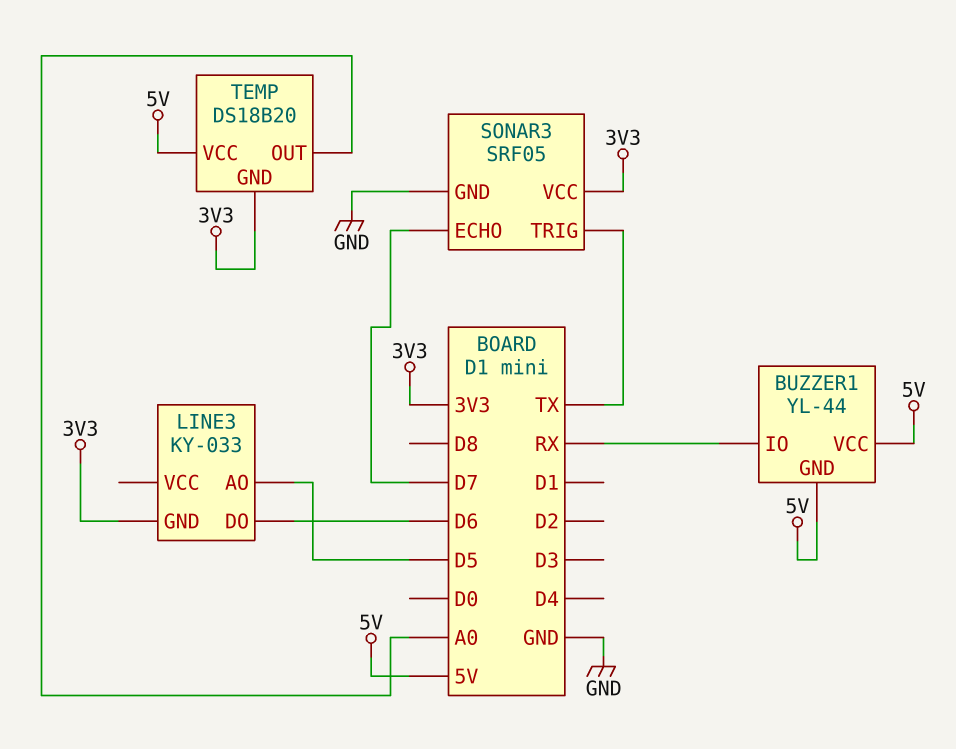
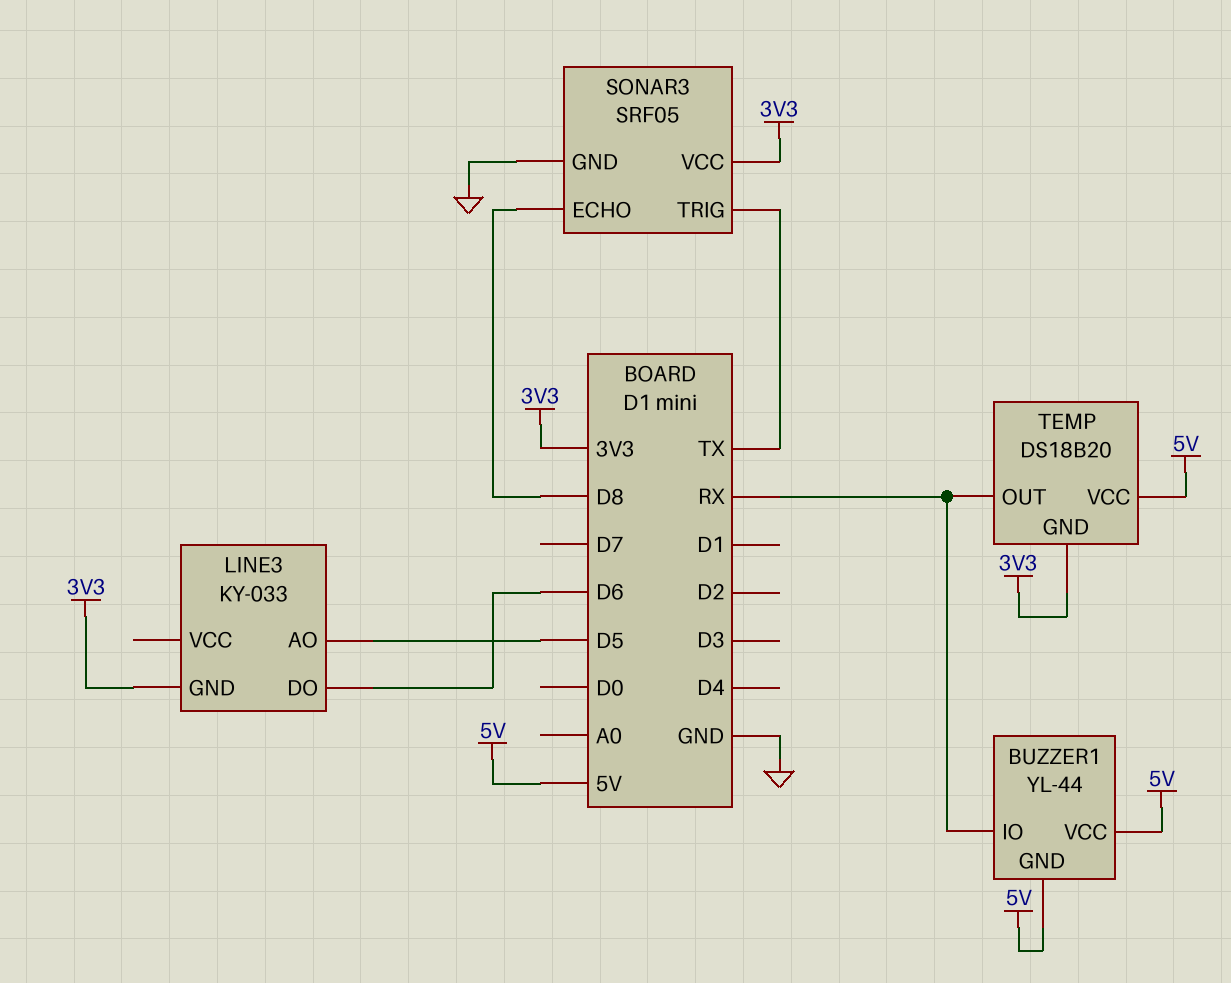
SONAR3 pin ECHO: D7 -> D8
TEMP pin OUT: A0 -> RX

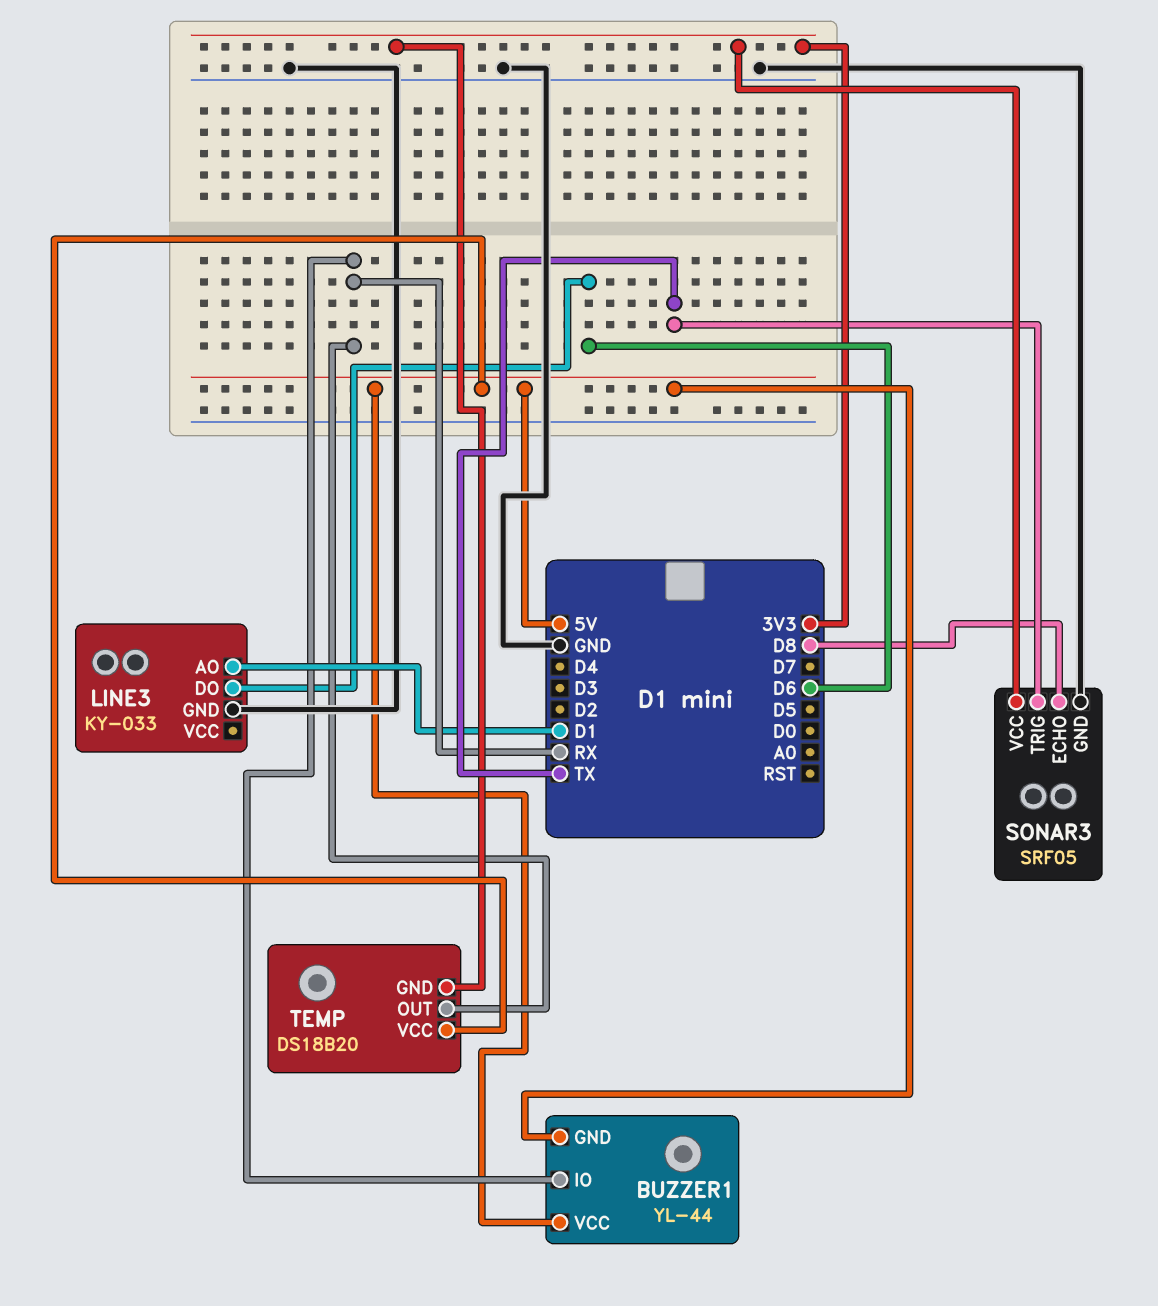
LINE3 pin AO: D5 -> D1
LINE3 pin GND: 3V3 -> GND

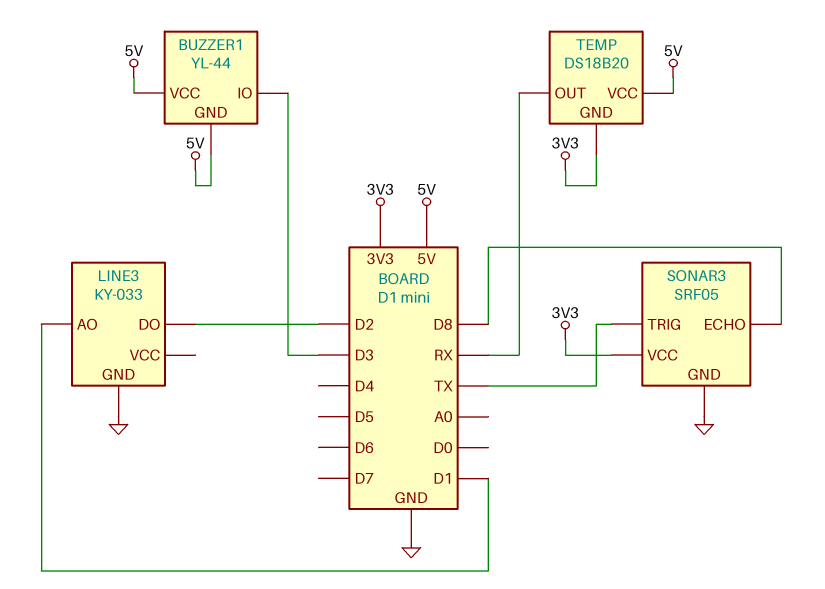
BUZZER1 pin IO: RX -> D3
LINE3 pin DO: D6 -> D2

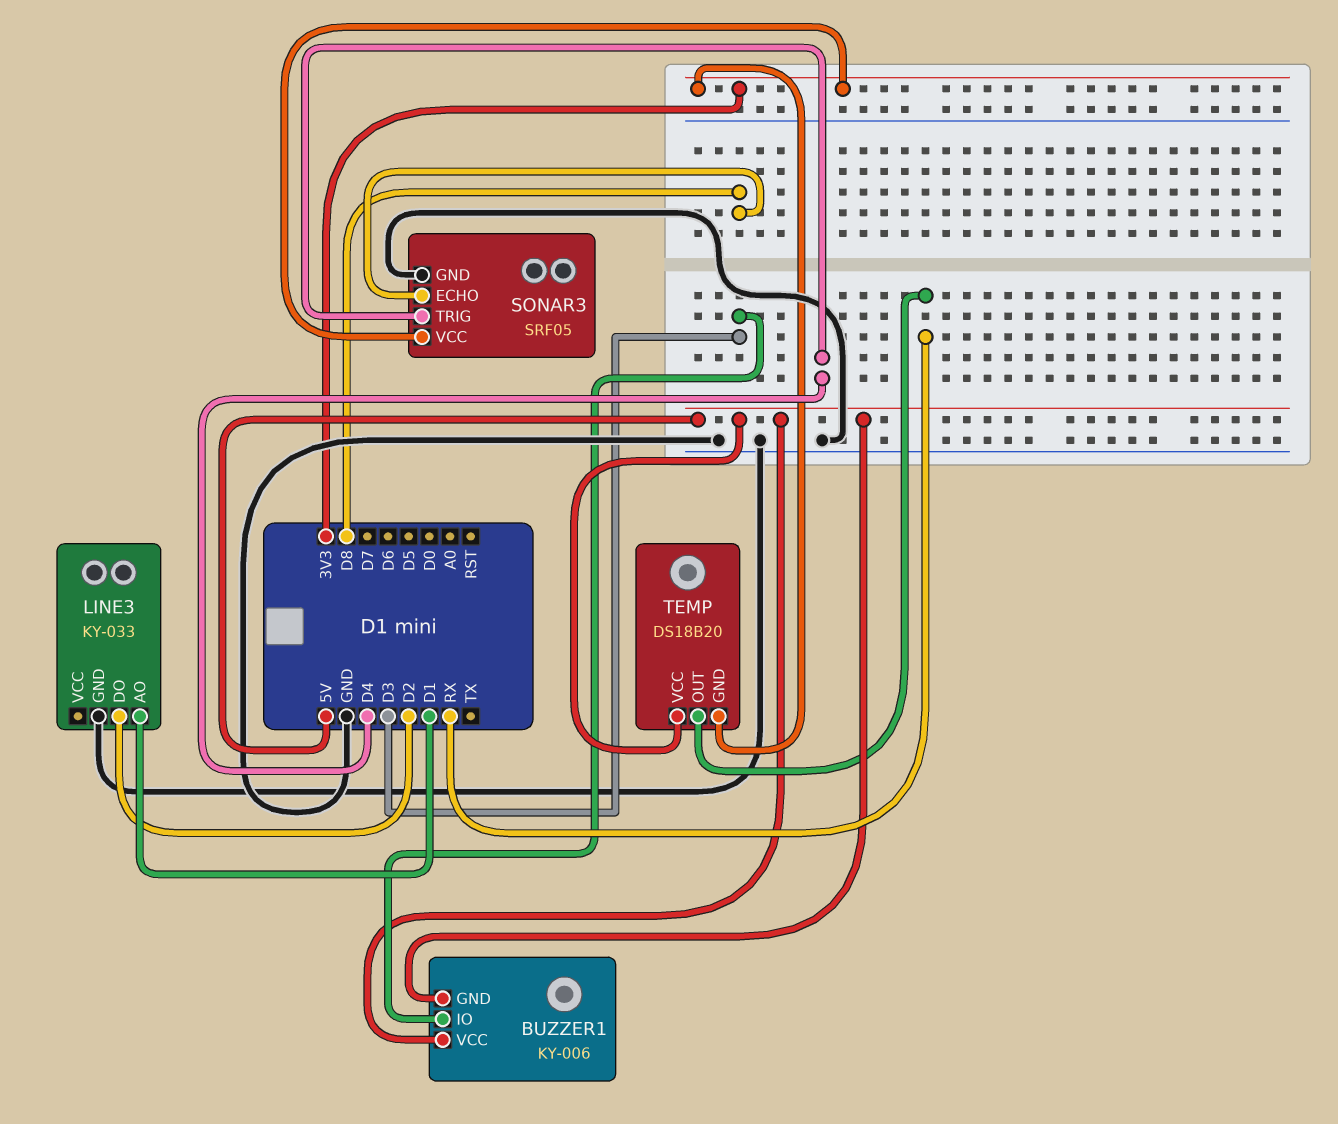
BUZZER1: YL-44 -> KY-006
SONAR3 pin TRIG: TX -> D4

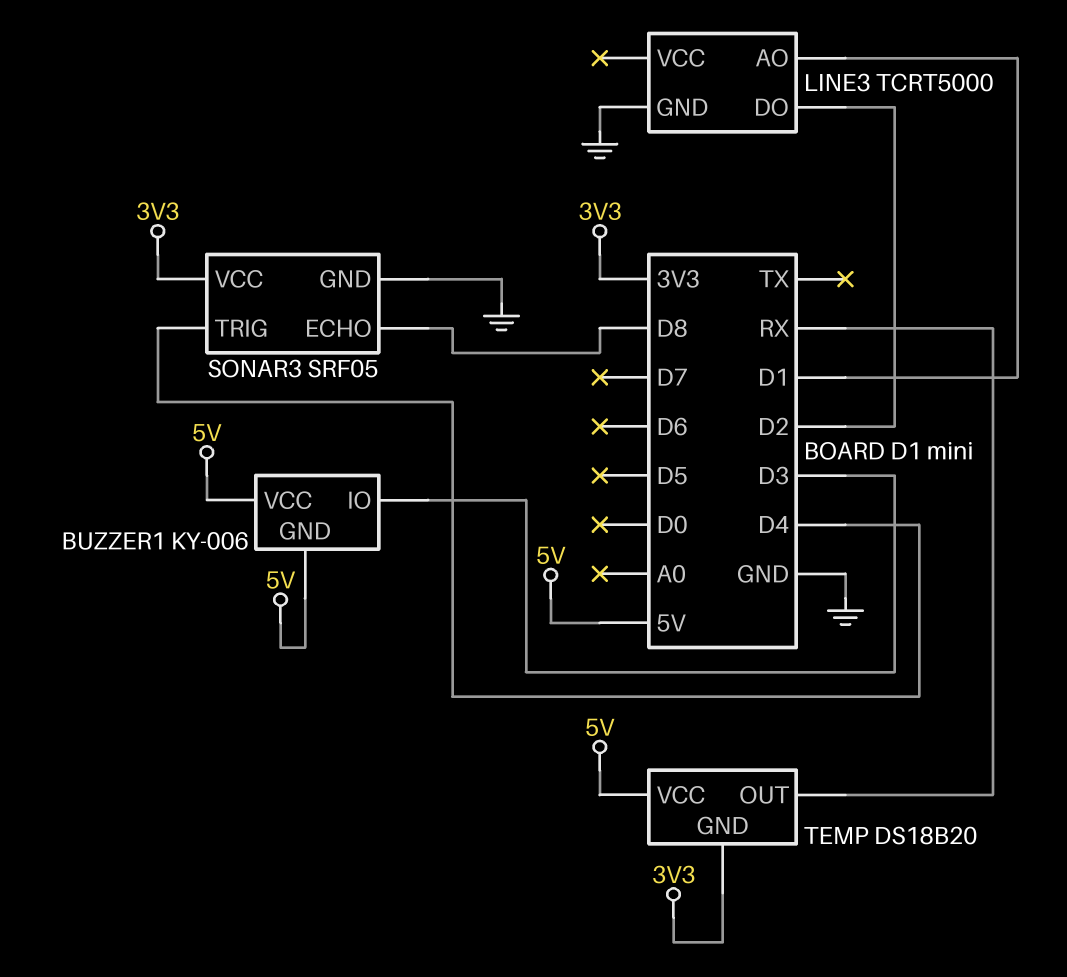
LINE3: KY-033 -> TCRT5000

